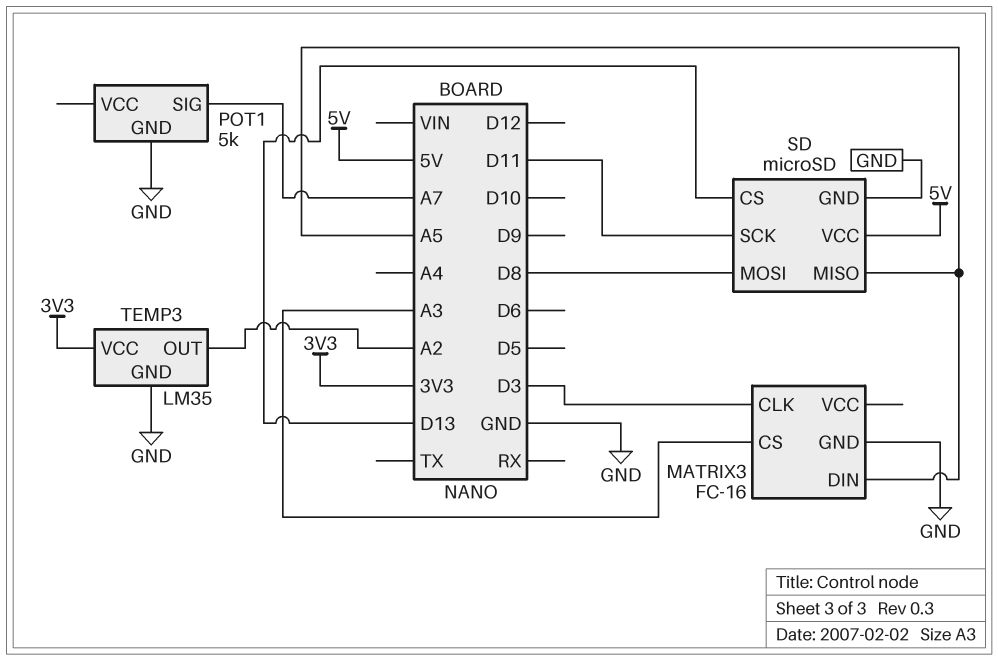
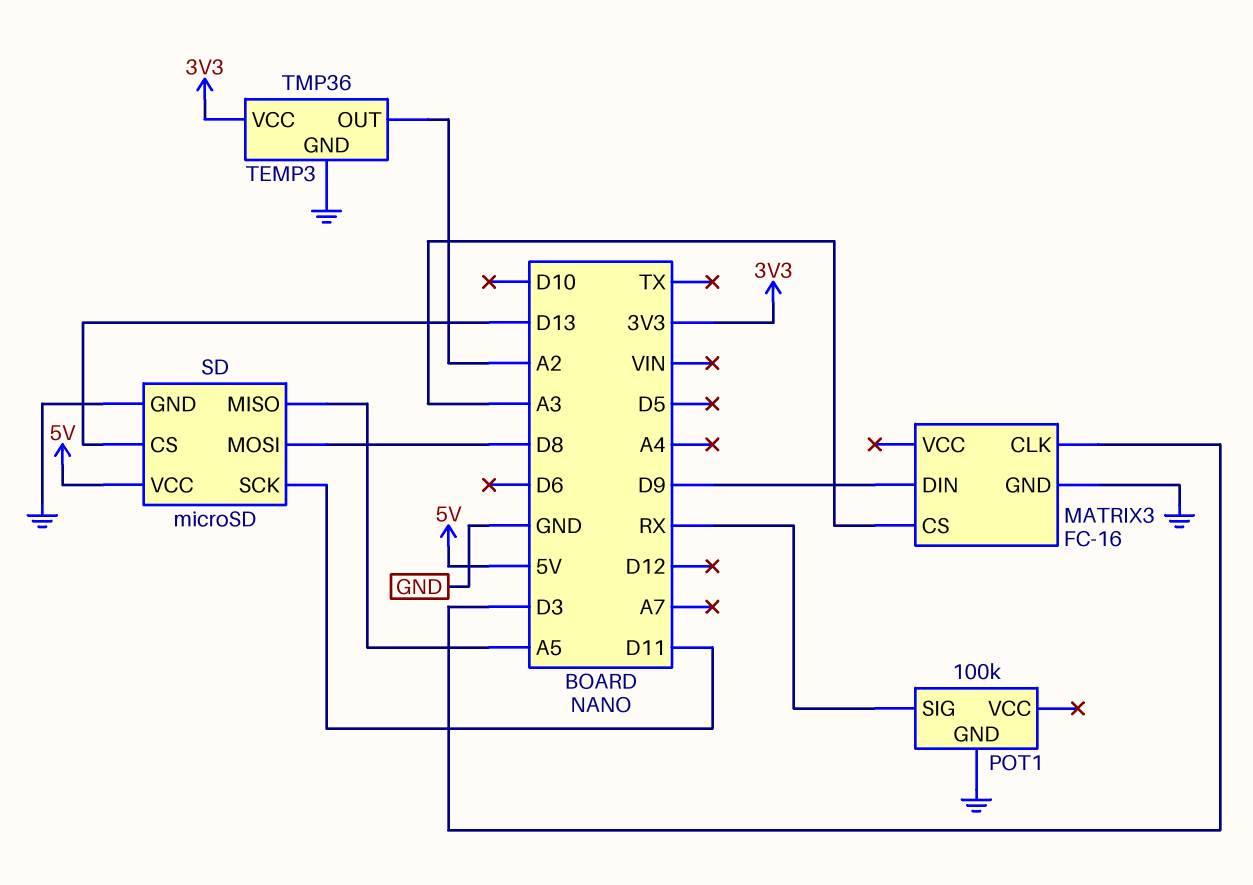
MATRIX3 pin DIN: A5 -> D9
POT1: 5k -> 100k
POT1 pin SIG: A7 -> RX
TEMP3: LM35 -> TMP36

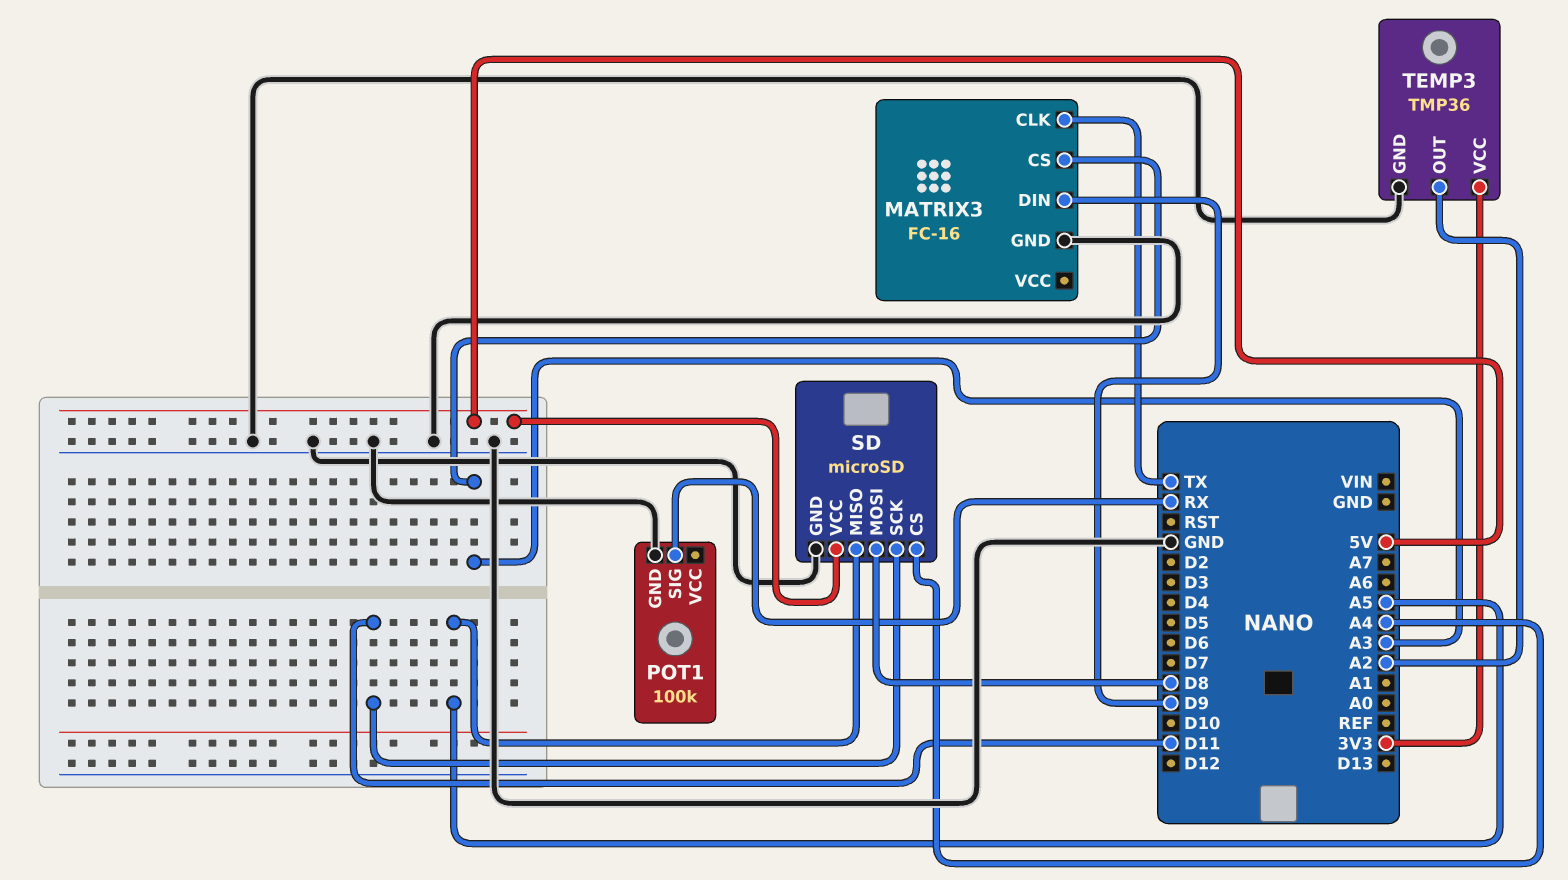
MATRIX3 pin CLK: D3 -> TX
SD pin CS: D13 -> A4

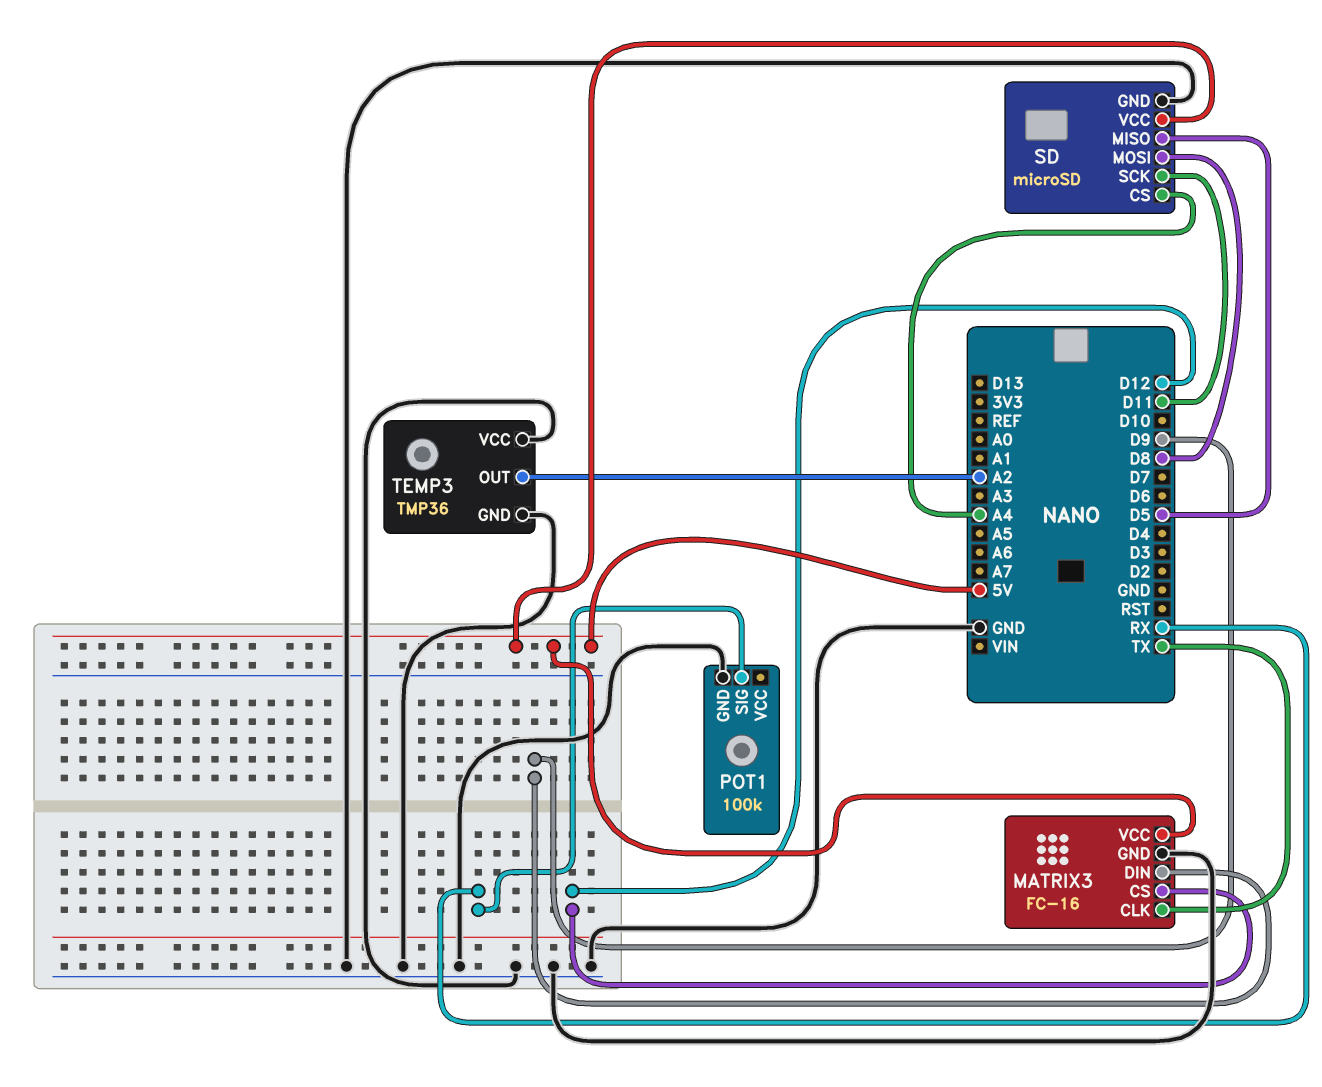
MATRIX3 pin CS: A3 -> D12
MATRIX3 pin VCC: none -> 5V
SD pin MISO: A5 -> D5
TEMP3 pin VCC: 3V3 -> GND

